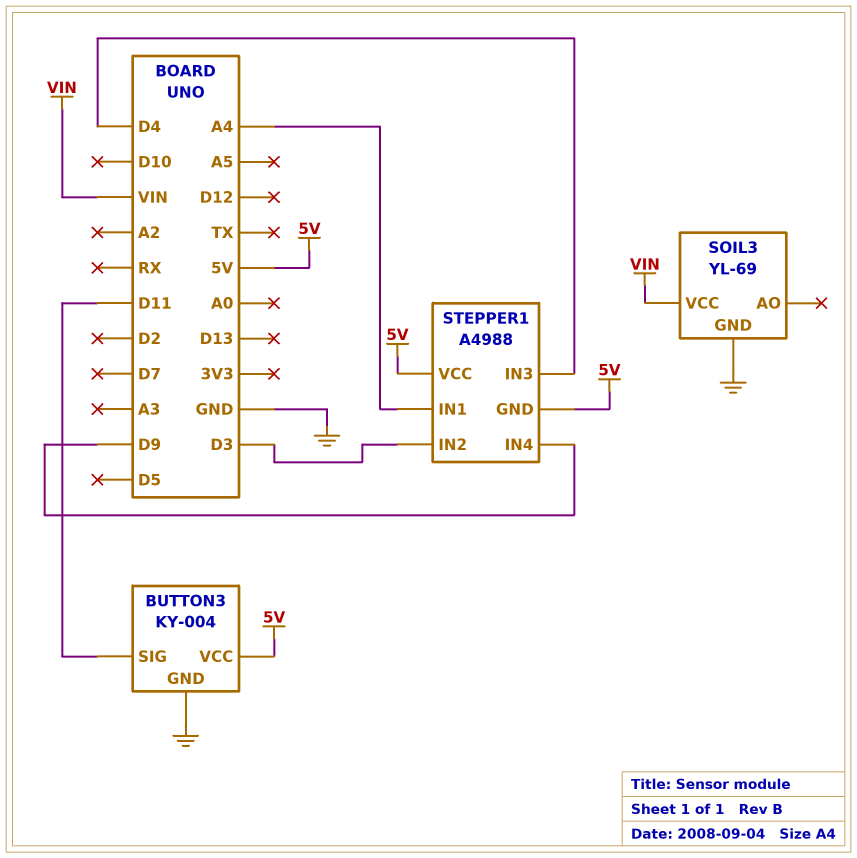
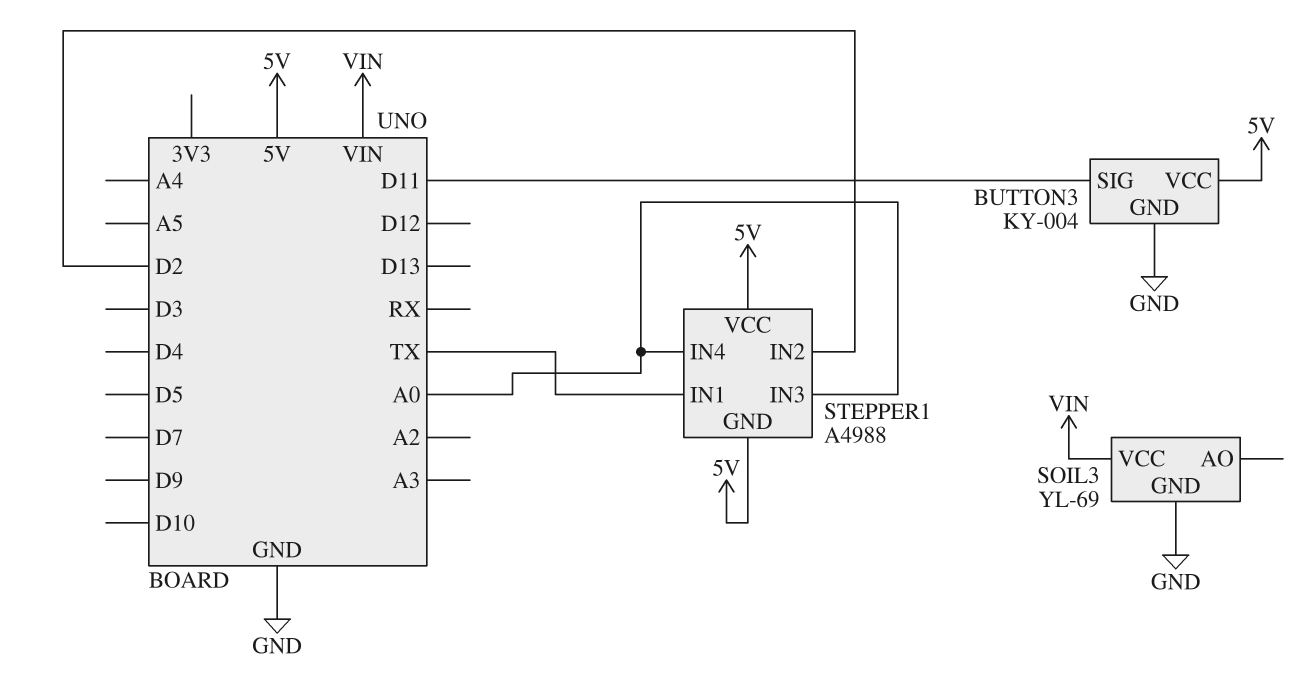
STEPPER1 pin IN1: A4 -> TX
STEPPER1 pin IN2: D3 -> D2
STEPPER1 pin IN3: D4 -> A0
STEPPER1 pin IN4: D9 -> A0

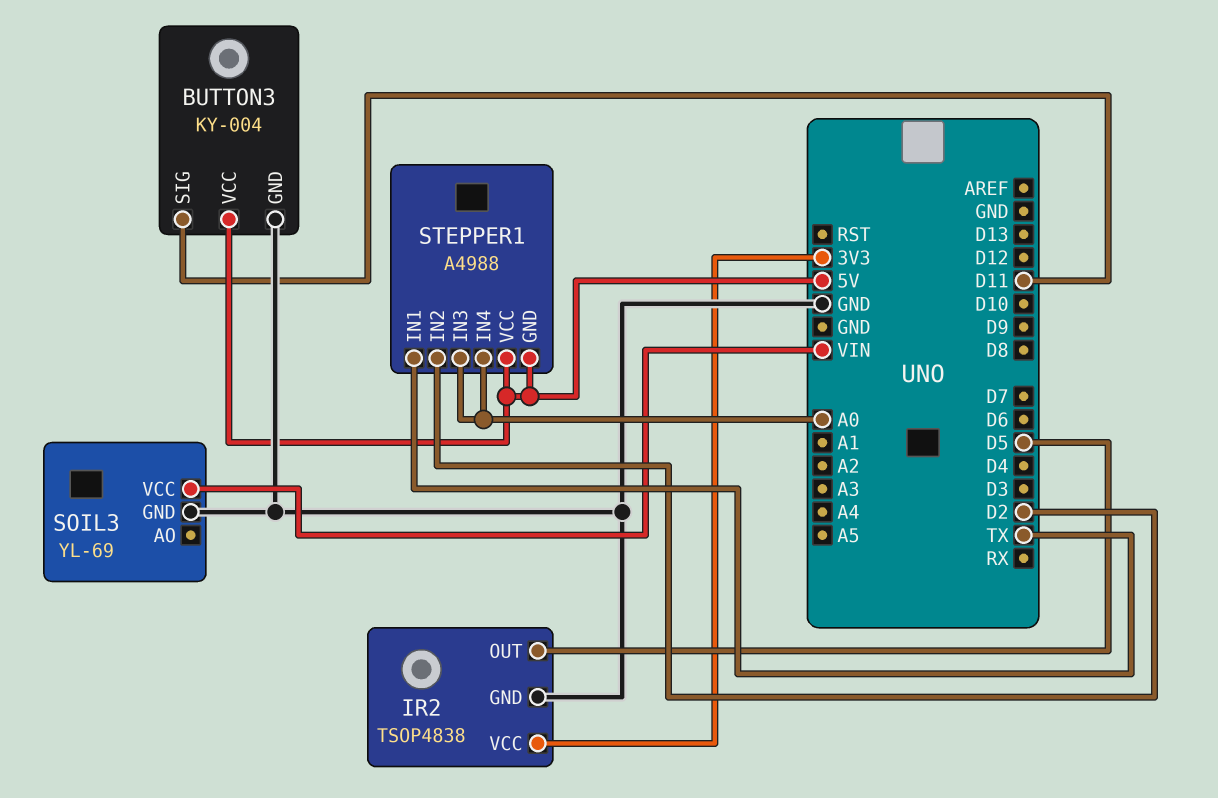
IR2: none -> TSOP4838
IR2 pin GND: none -> GND
IR2 pin OUT: none -> D5
IR2 pin VCC: none -> 3V3

